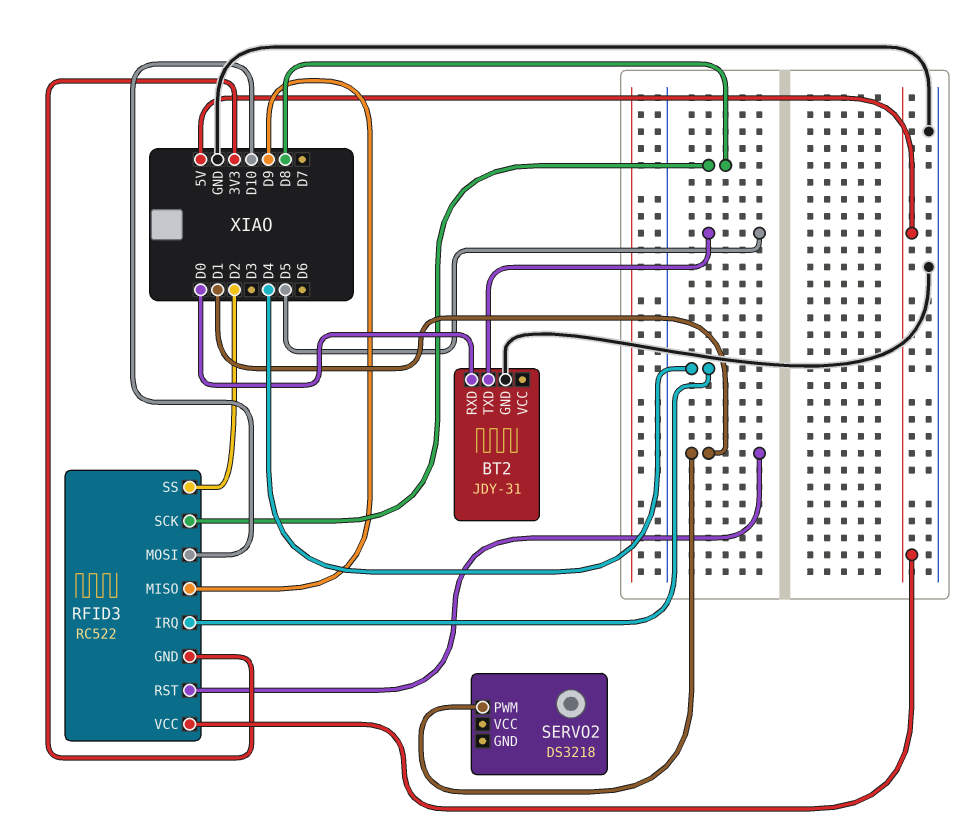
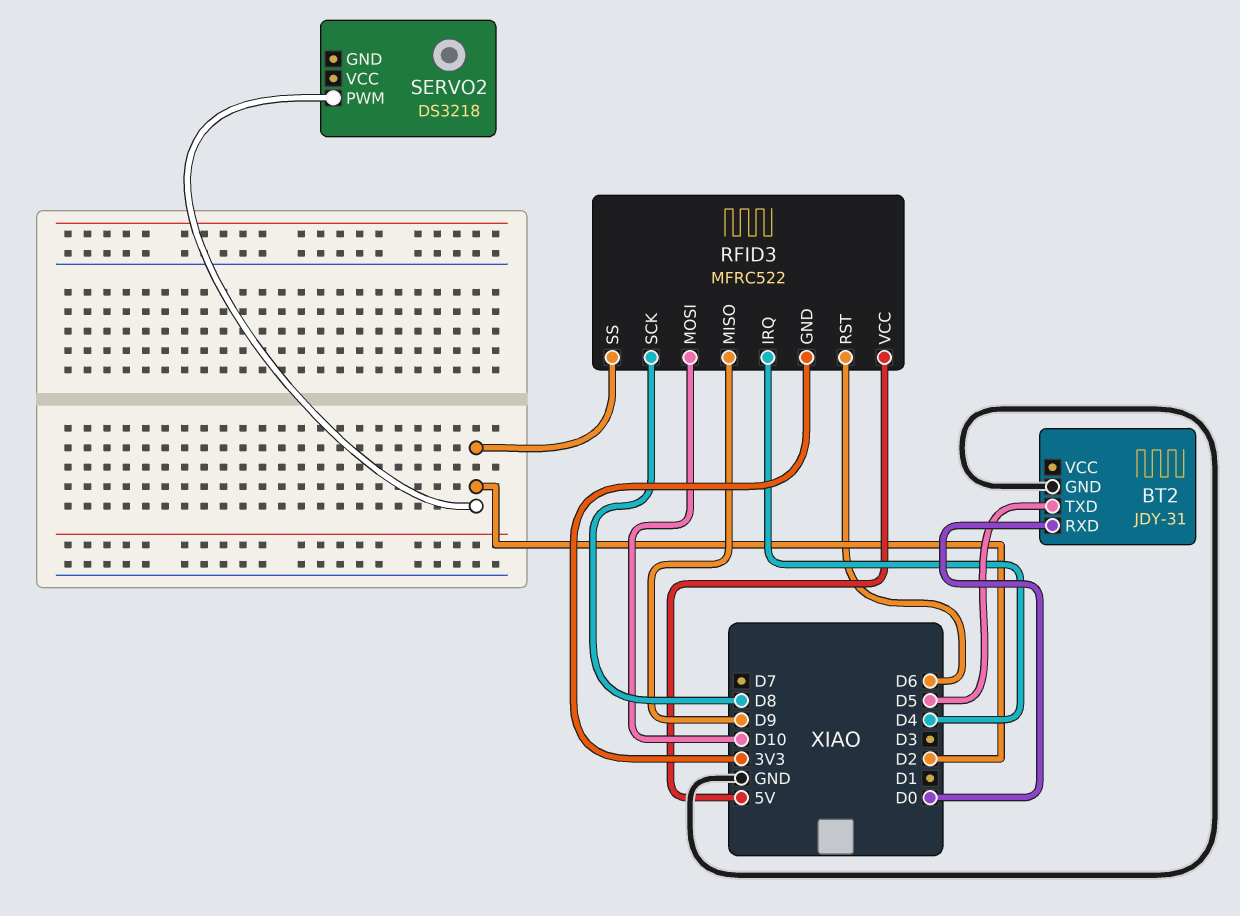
RFID3: RC522 -> MFRC522
RFID3 pin RST: D1 -> D6
SERVO2 pin PWM: D1 -> D2

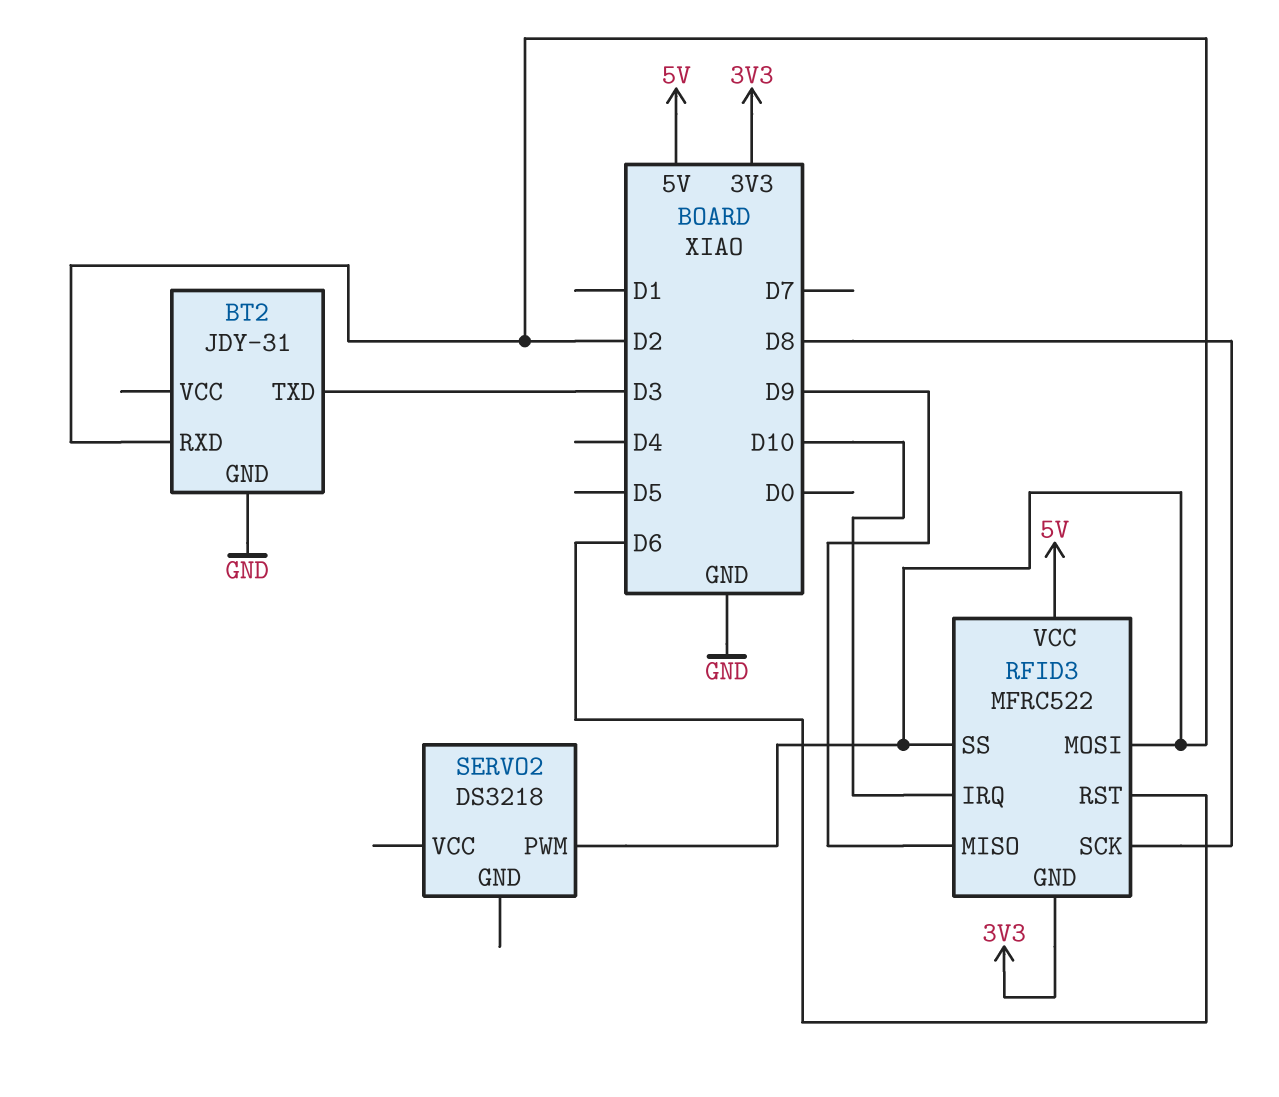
BT2 pin RXD: D0 -> D2
BT2 pin TXD: D5 -> D3
RFID3 pin IRQ: D4 -> D10
RFID3 pin MOSI: D10 -> D2

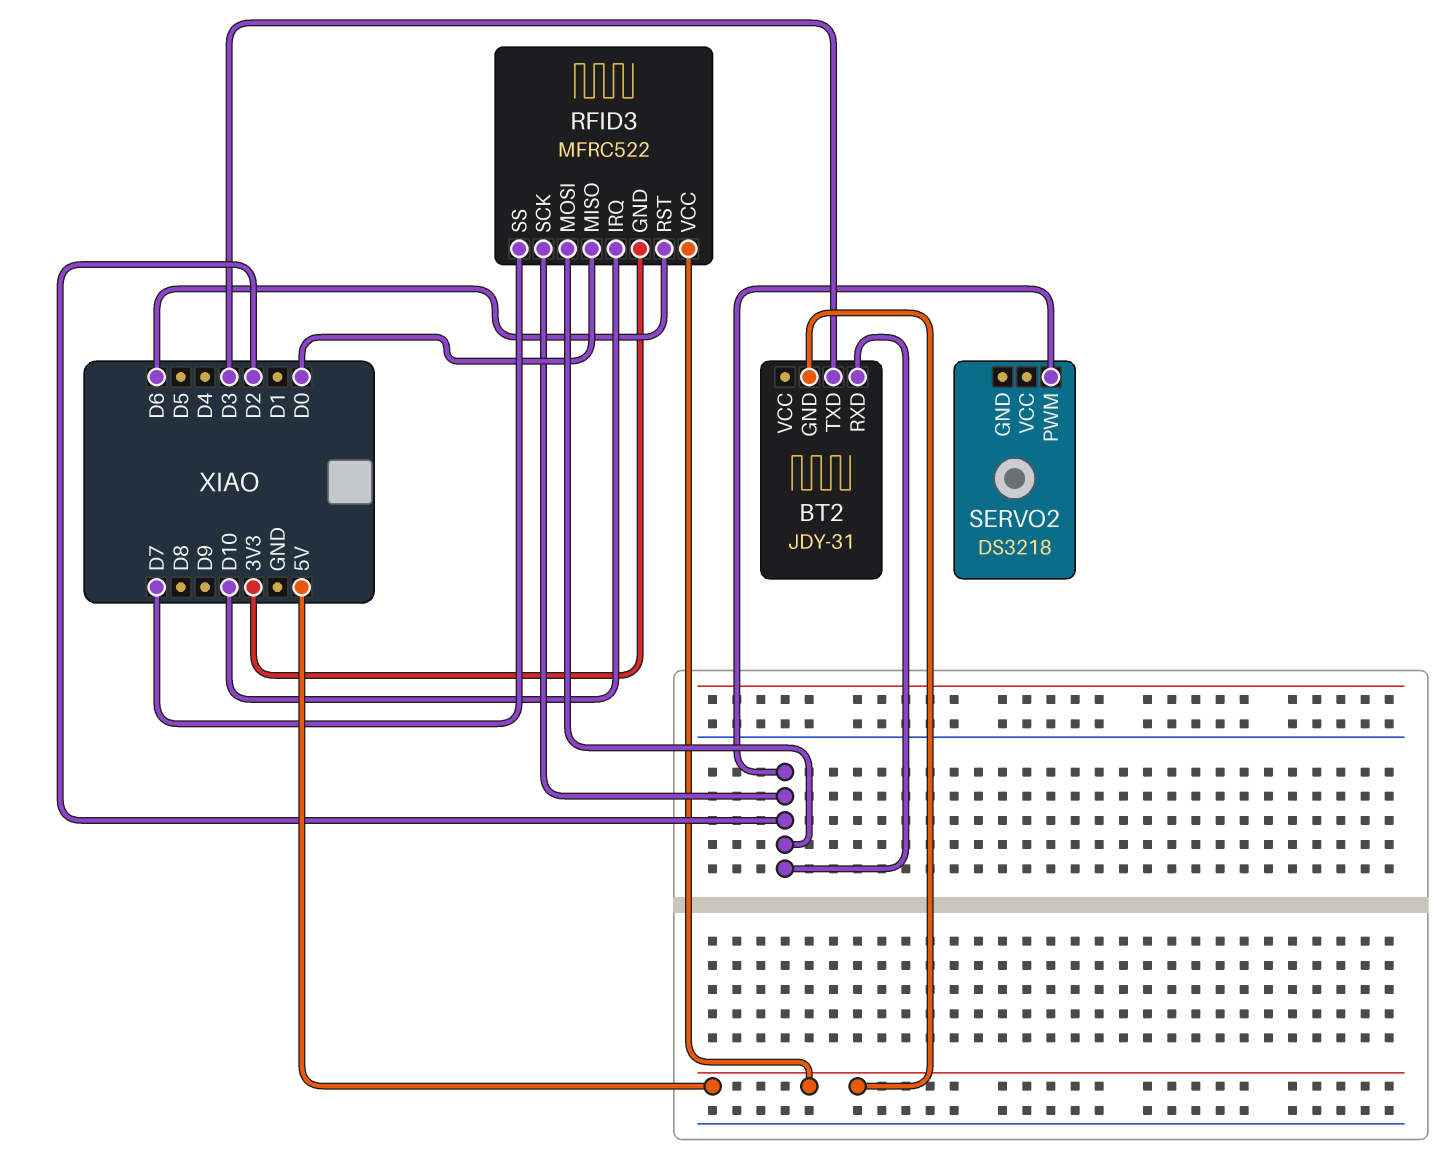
BT2 pin GND: GND -> 5V
RFID3 pin MISO: D9 -> D0
RFID3 pin SCK: D8 -> D2
RFID3 pin SS: D2 -> D7

